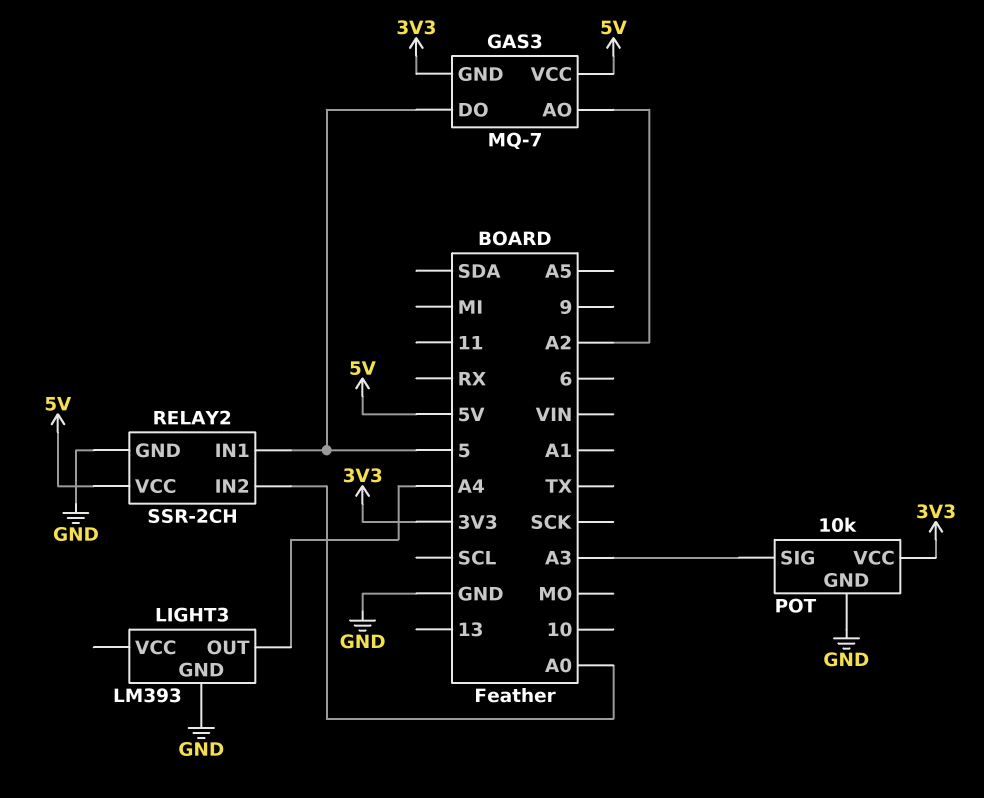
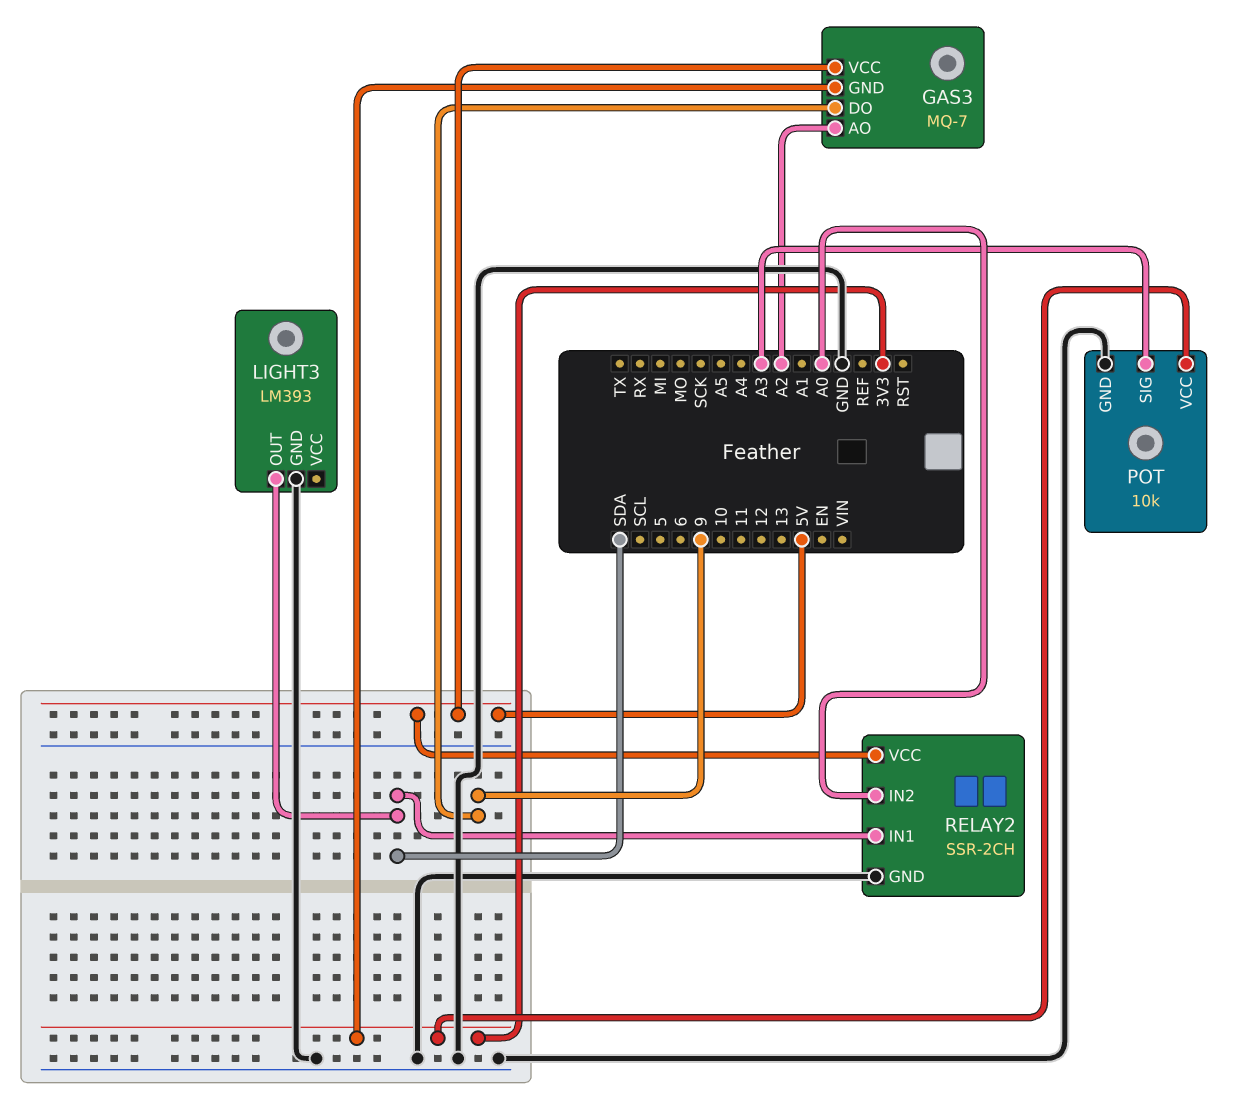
GAS3 pin DO: 5 -> 9
LIGHT3 pin OUT: A4 -> SDA
RELAY2 pin IN1: 5 -> SDA

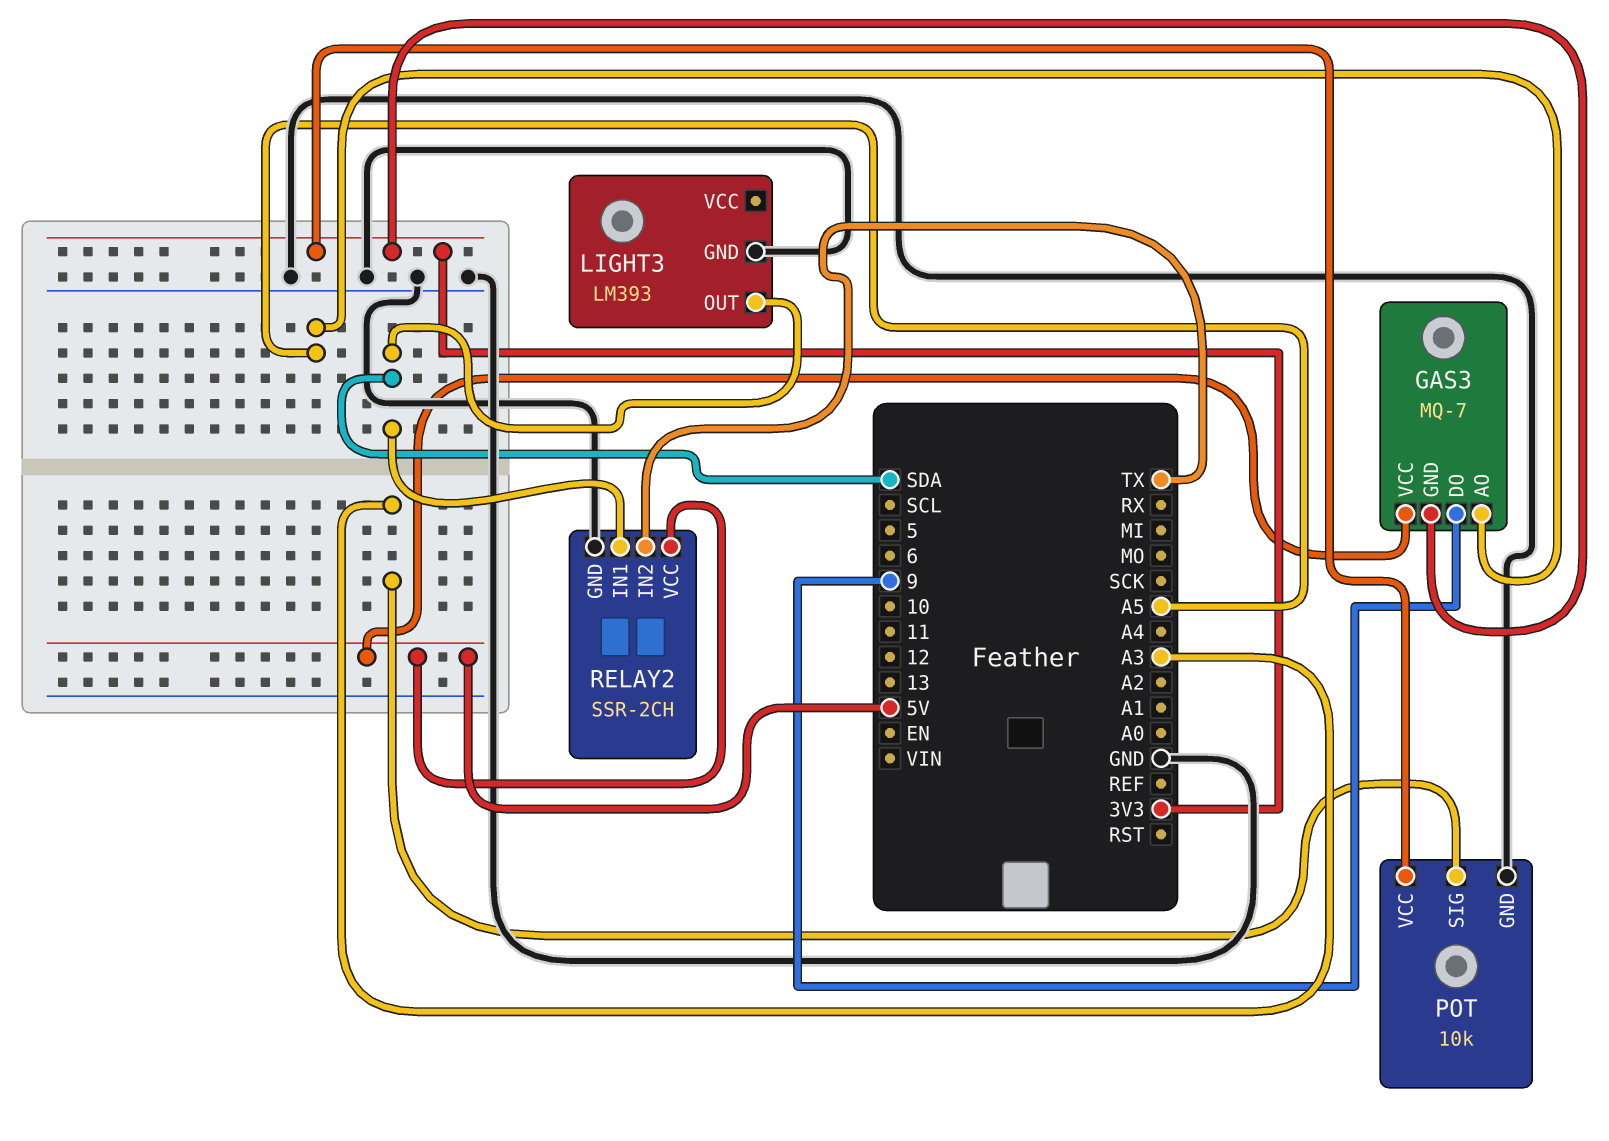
GAS3 pin AO: A2 -> A5
RELAY2 pin IN2: A0 -> TX

